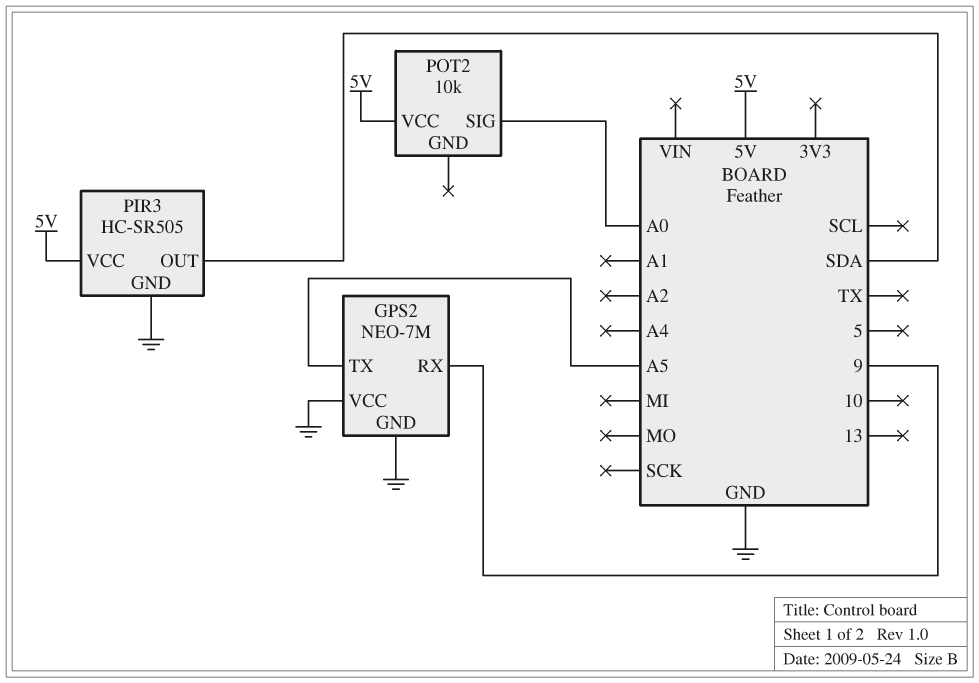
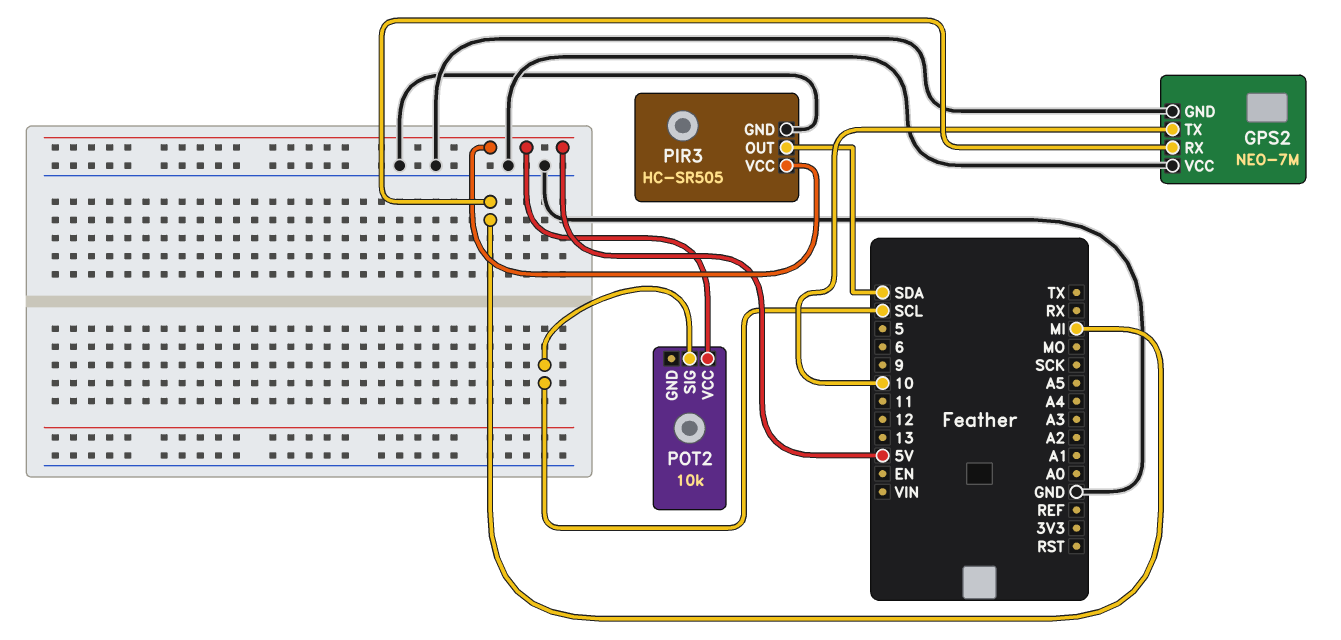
GPS2 pin RX: 9 -> MI
GPS2 pin TX: A5 -> 10
POT2 pin SIG: A0 -> SCL

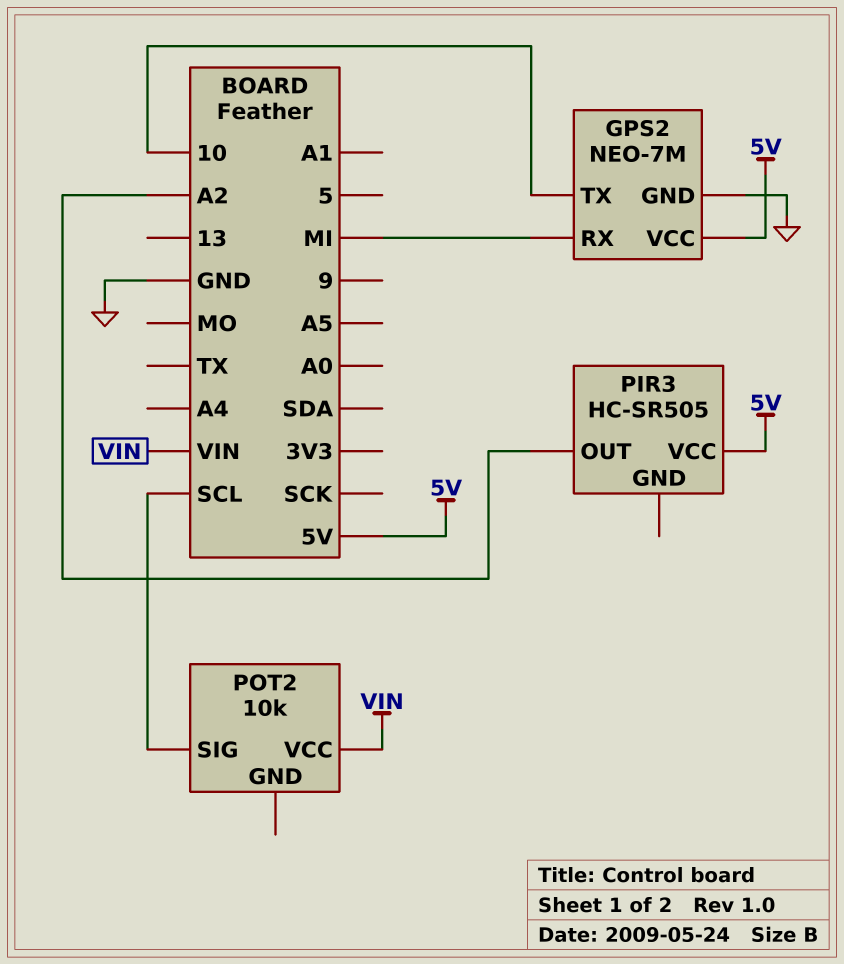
GPS2 pin VCC: GND -> 5V
PIR3 pin GND: GND -> none
PIR3 pin OUT: SDA -> A2
POT2 pin VCC: 5V -> VIN

